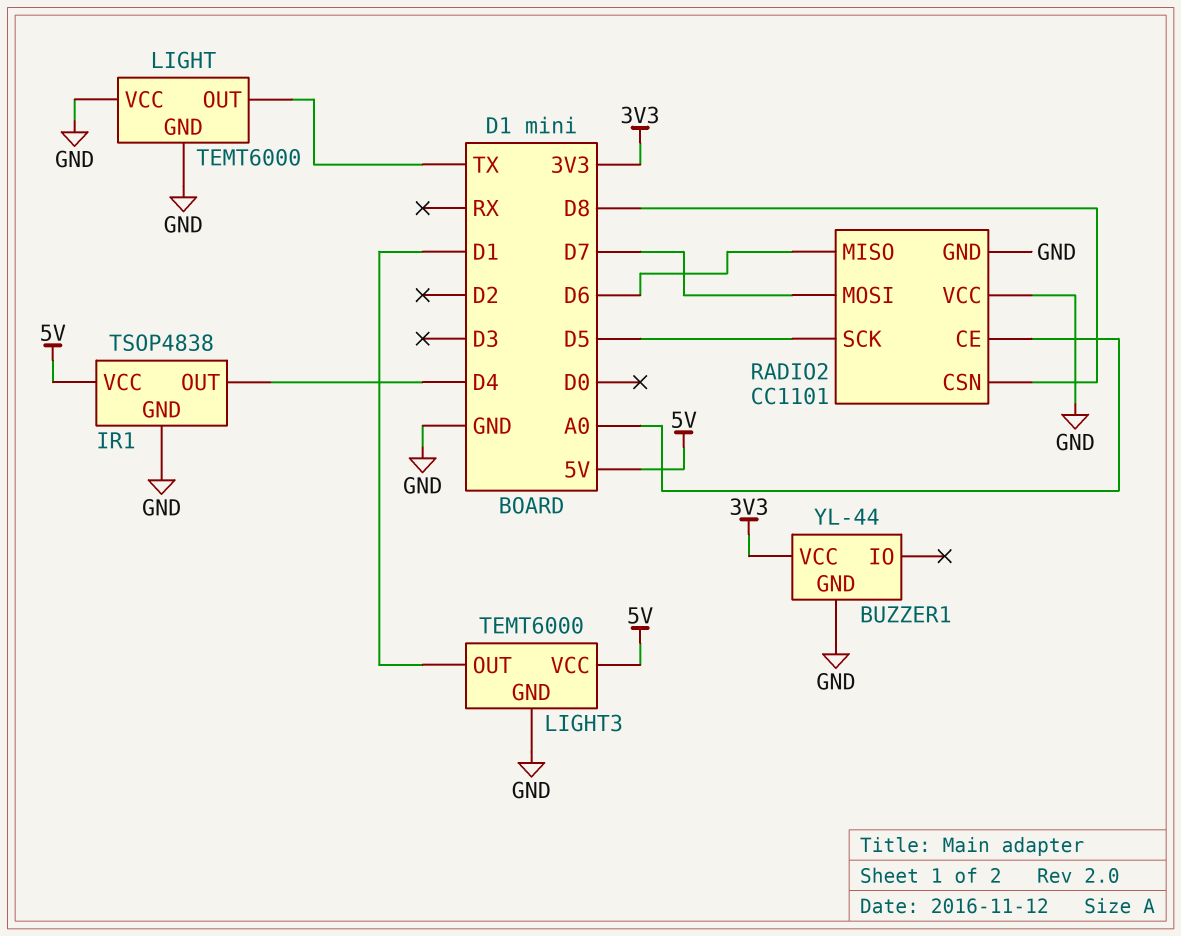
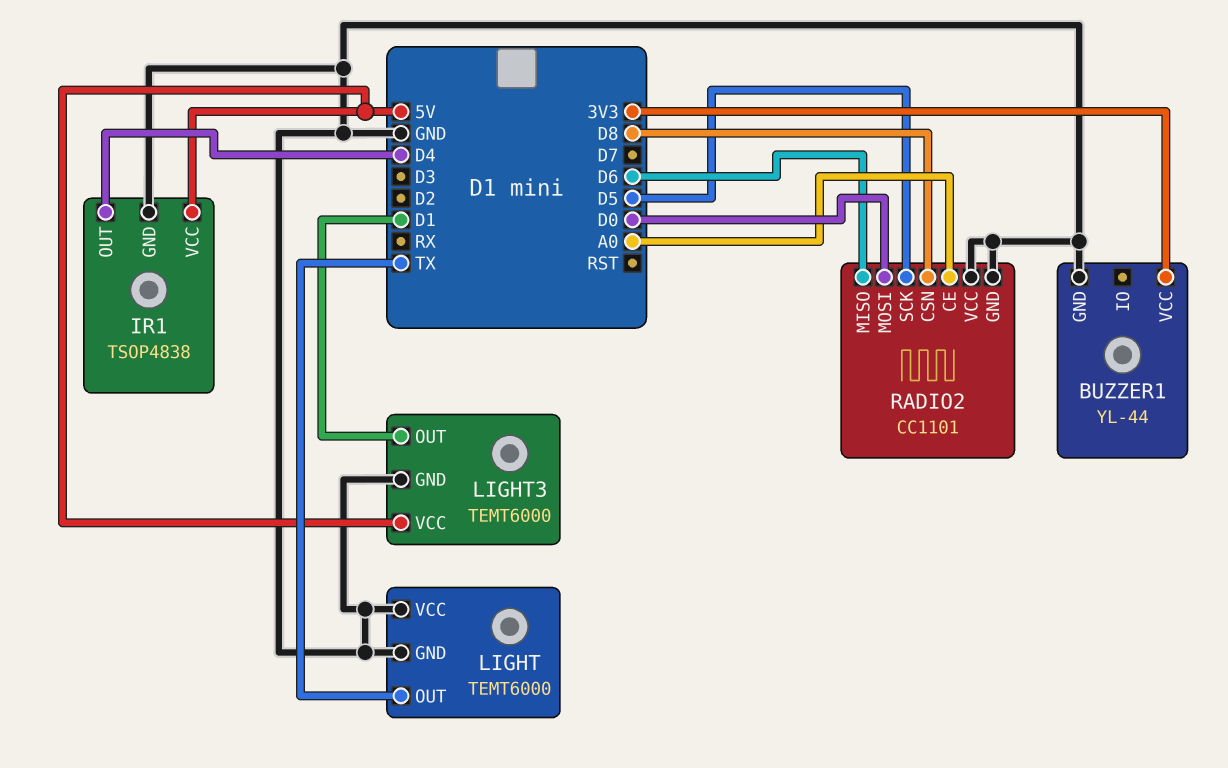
RADIO2 pin MOSI: D7 -> D0

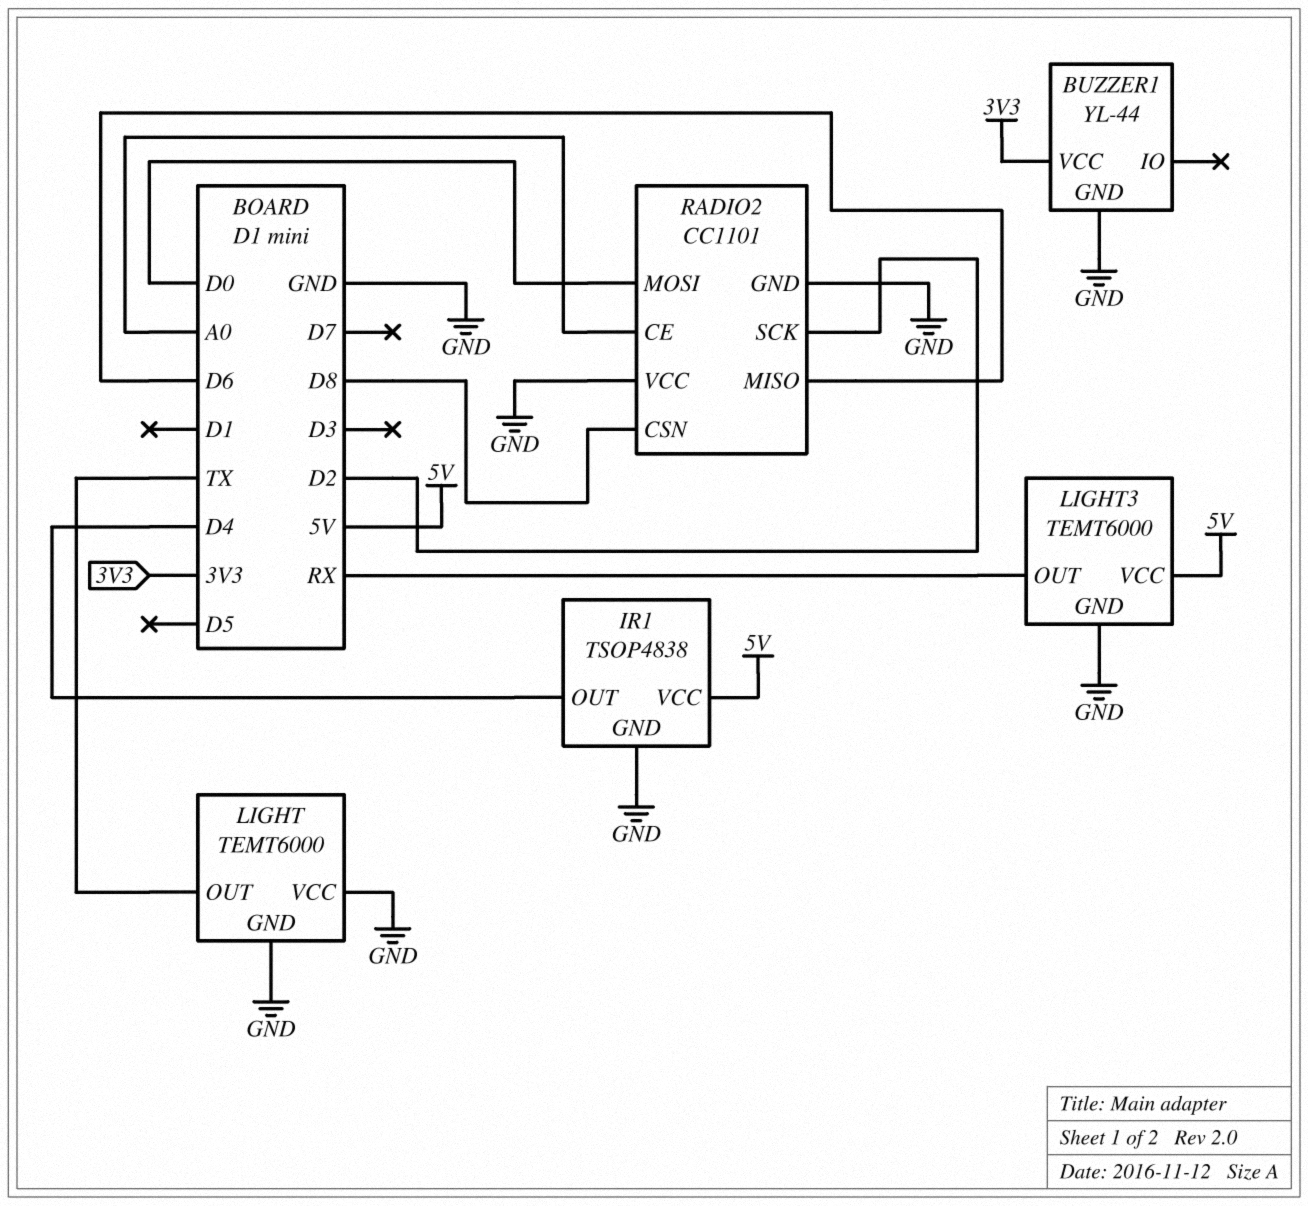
LIGHT3 pin OUT: D1 -> RX
RADIO2 pin SCK: D5 -> D2

